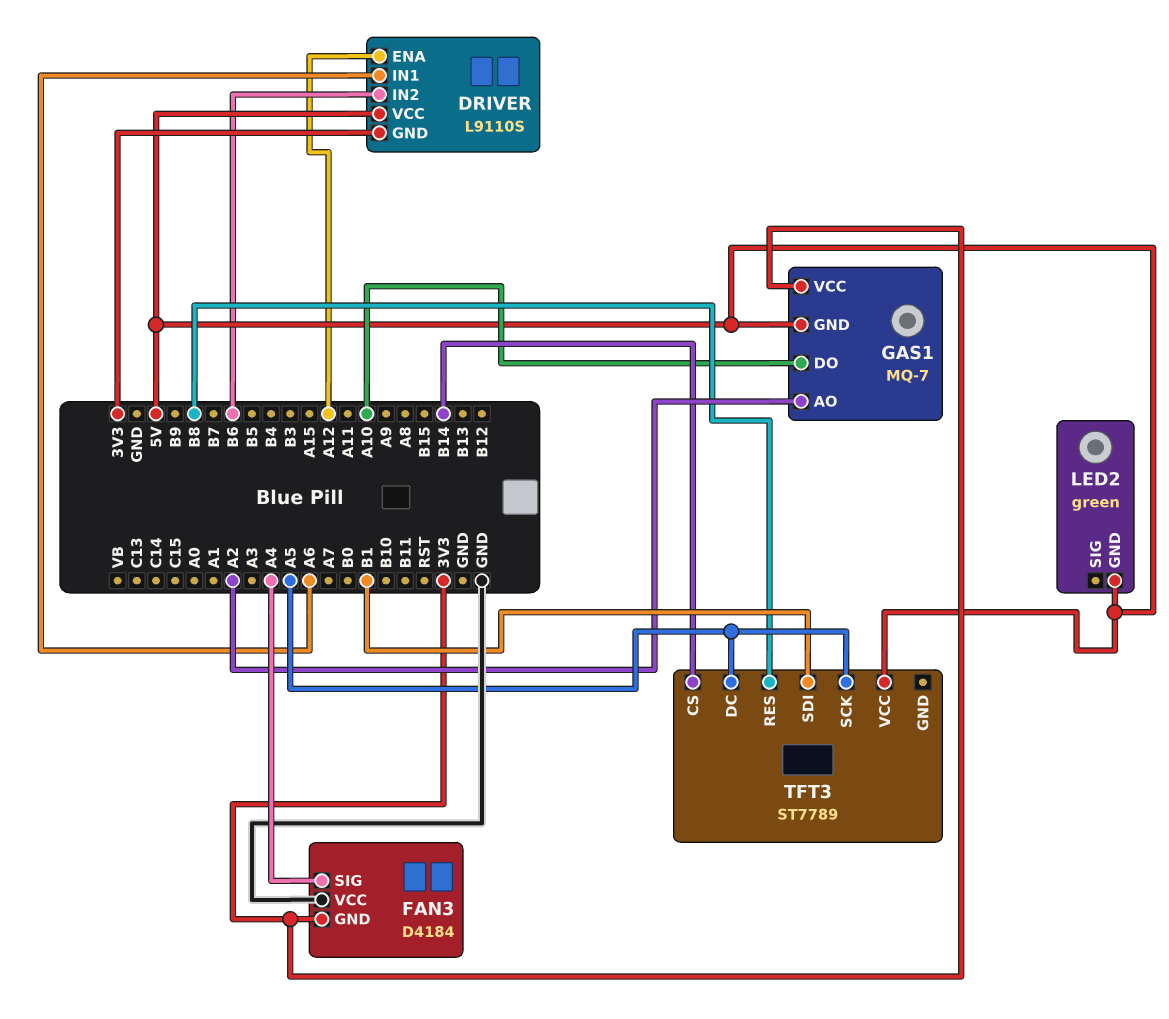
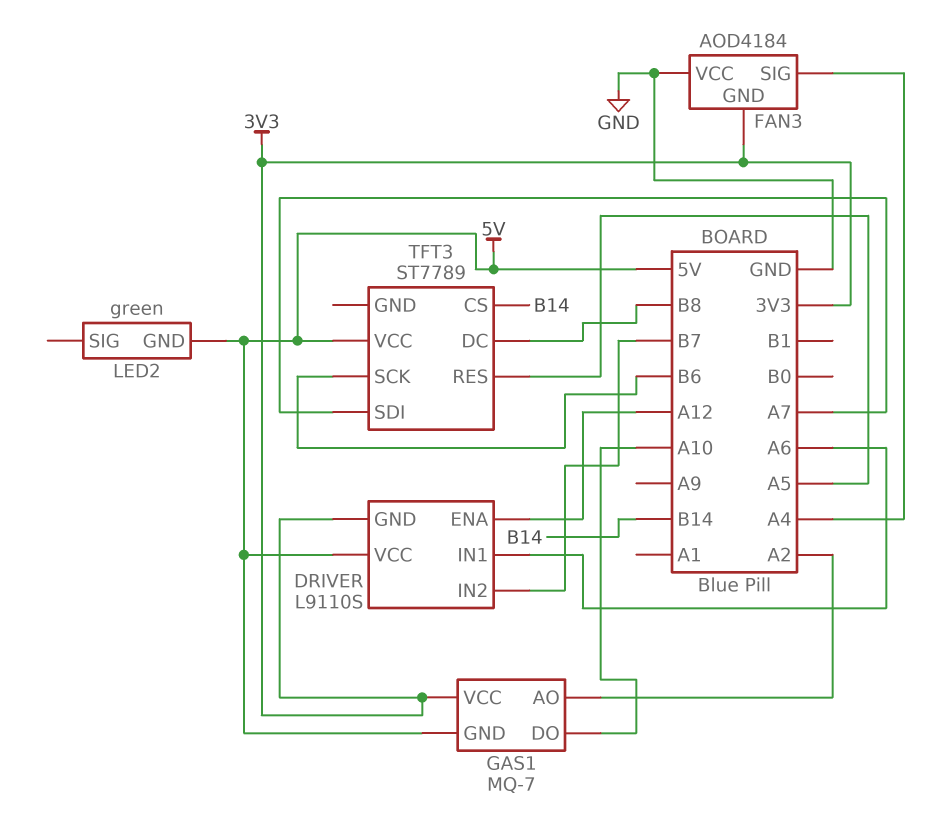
DRIVER pin IN2: B6 -> B7
FAN3: D4184 -> AOD4184
TFT3 pin DC: A5 -> B8
TFT3 pin RES: B8 -> A5
TFT3 pin SCK: A5 -> B6
TFT3 pin SDI: B1 -> A7

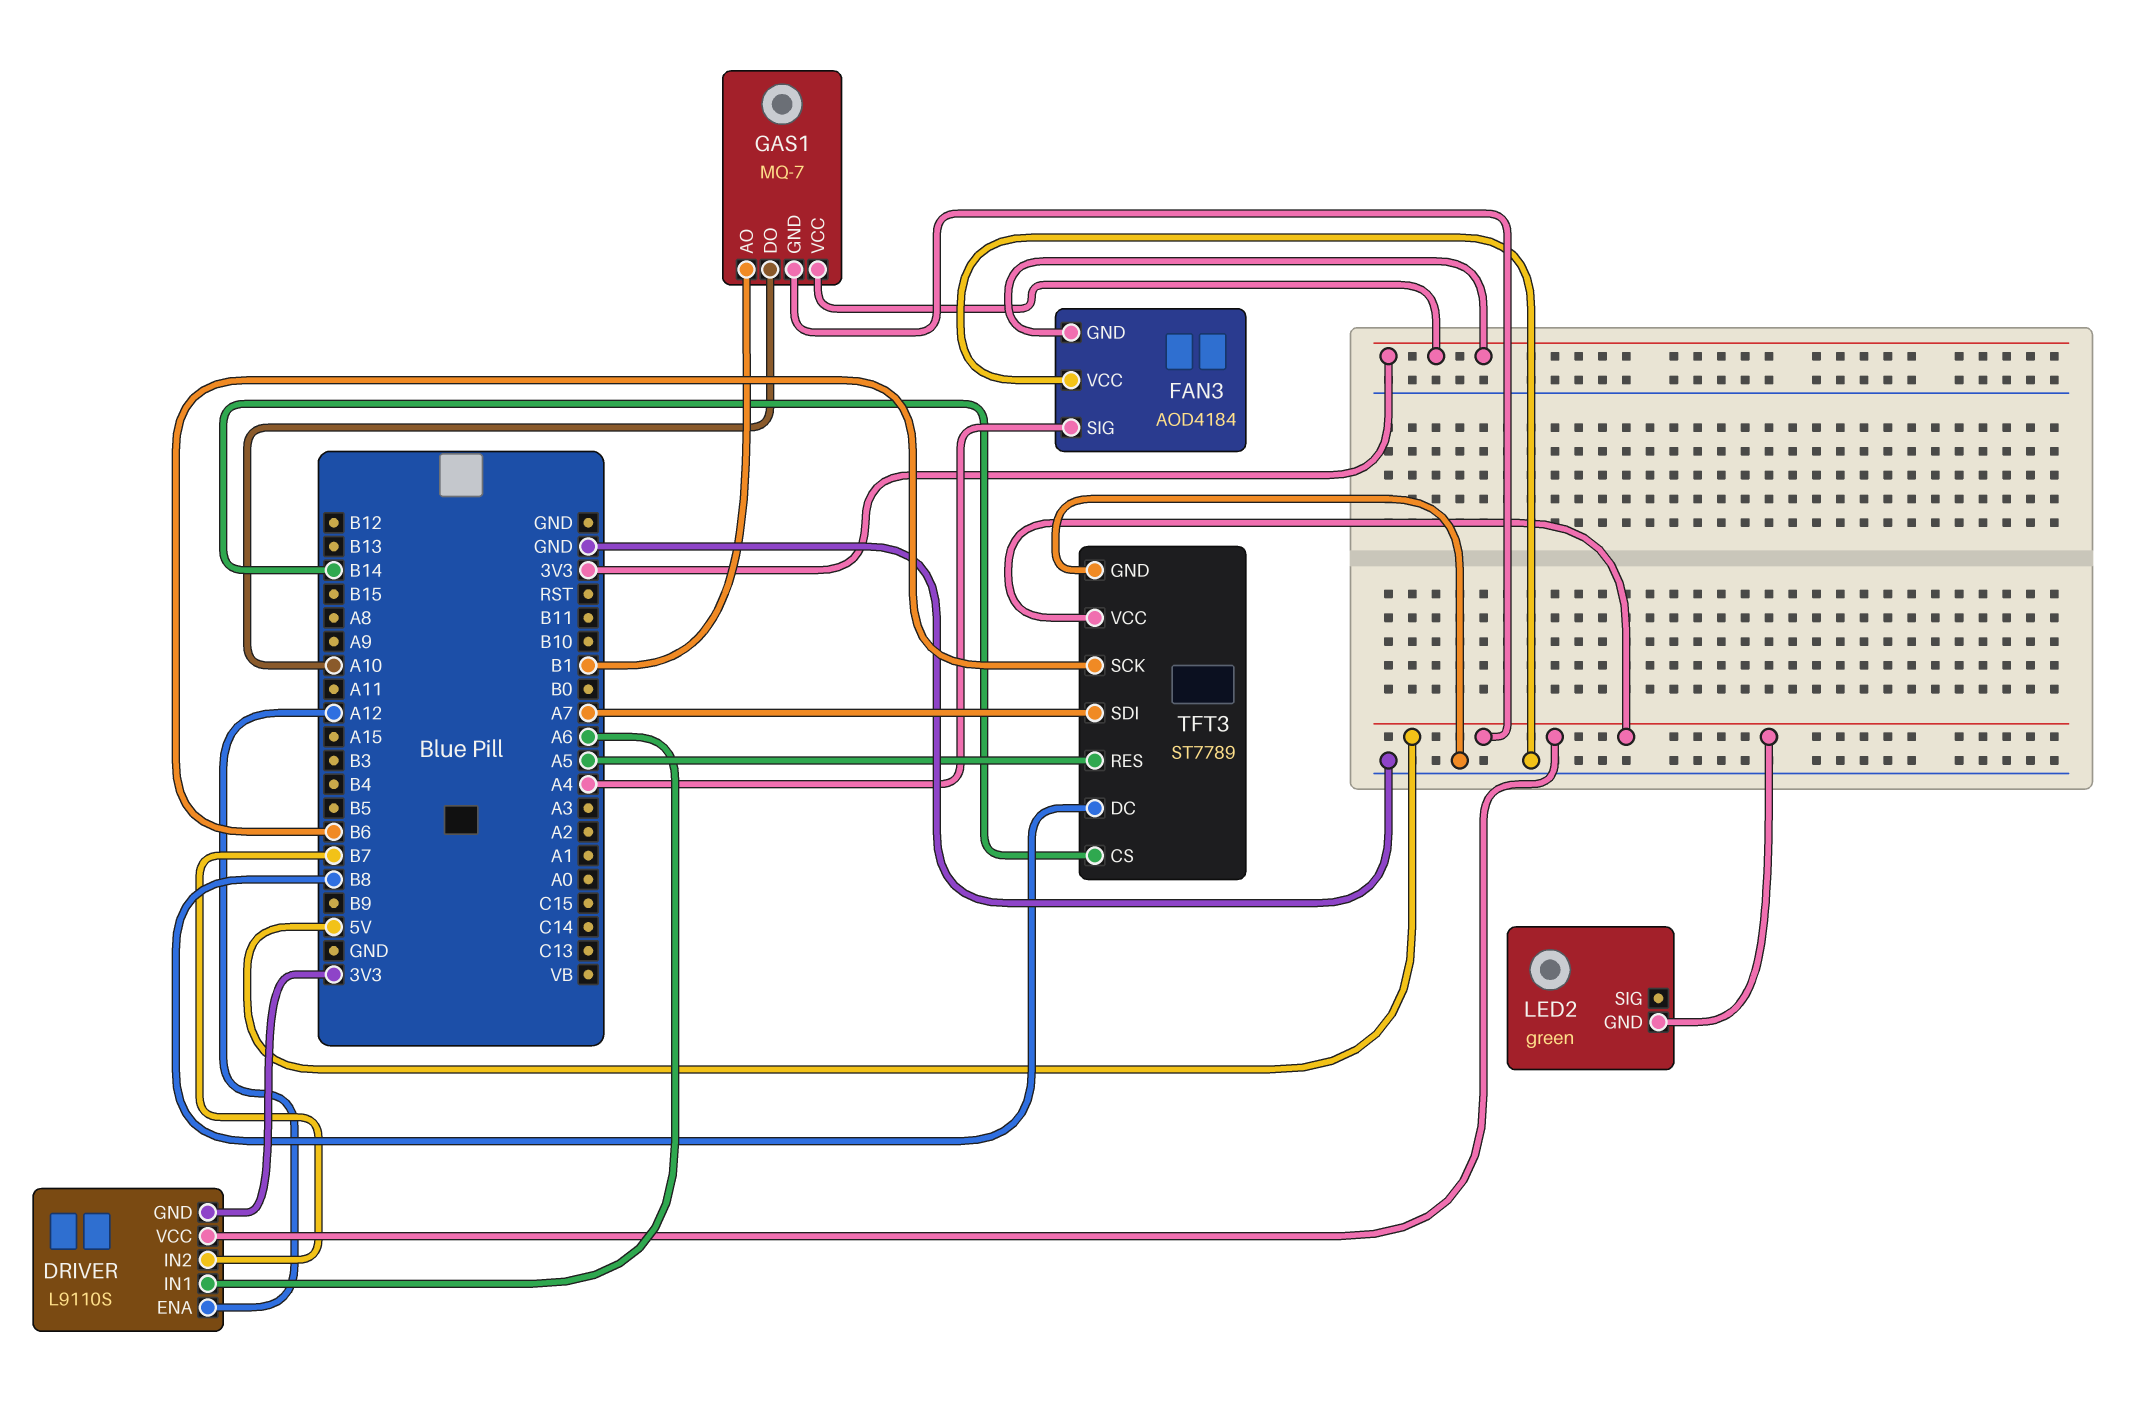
GAS1 pin AO: A2 -> B1
TFT3 pin GND: none -> GND

